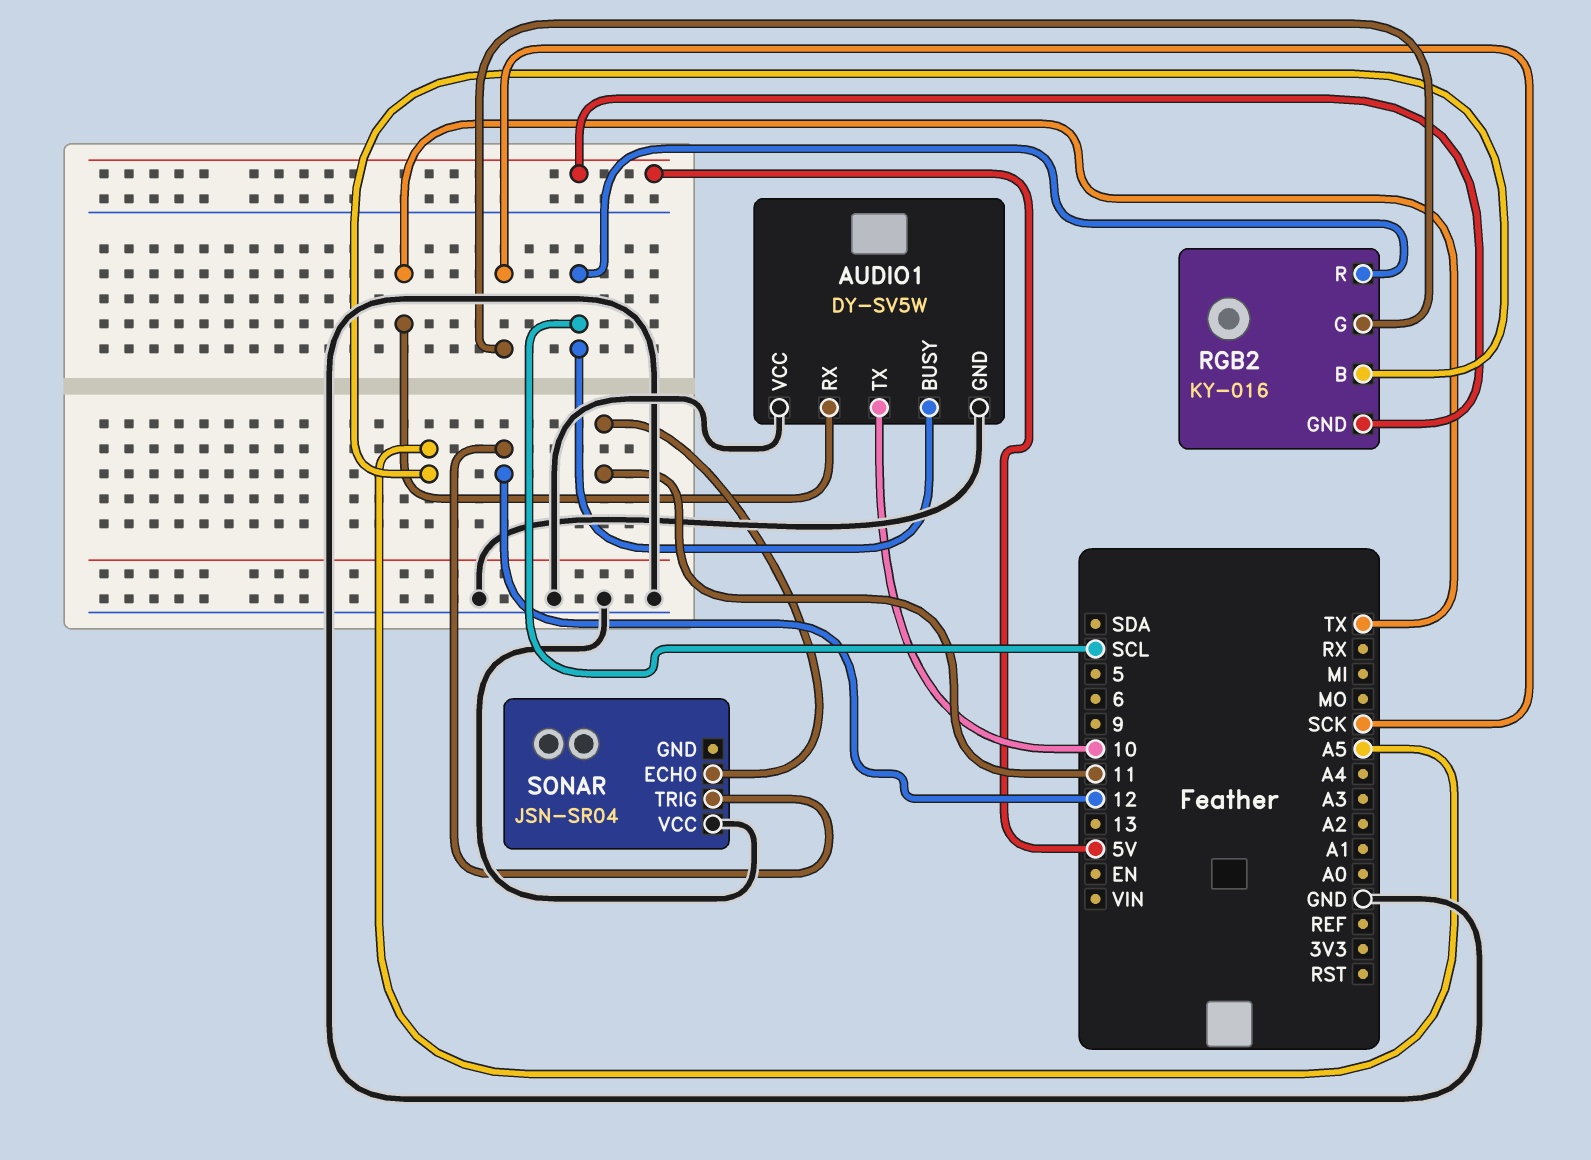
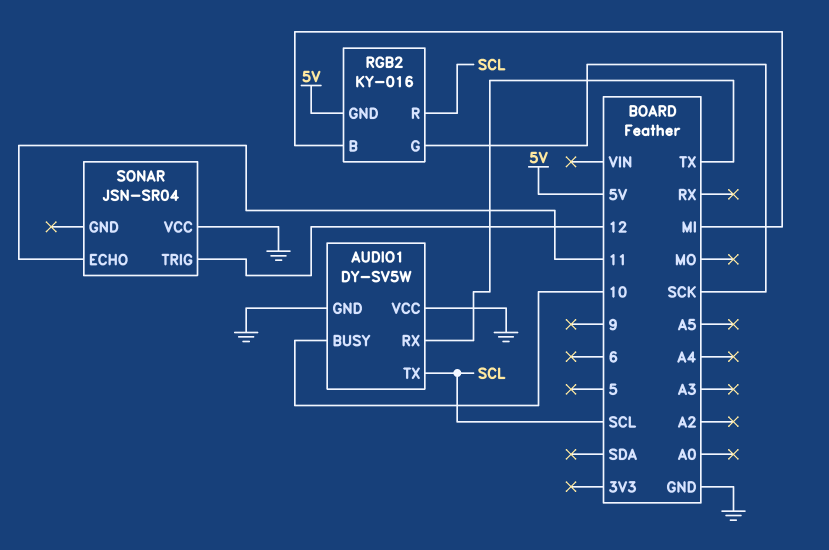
AUDIO1 pin BUSY: SCL -> 10
AUDIO1 pin TX: 10 -> SCL
RGB2 pin B: A5 -> MI

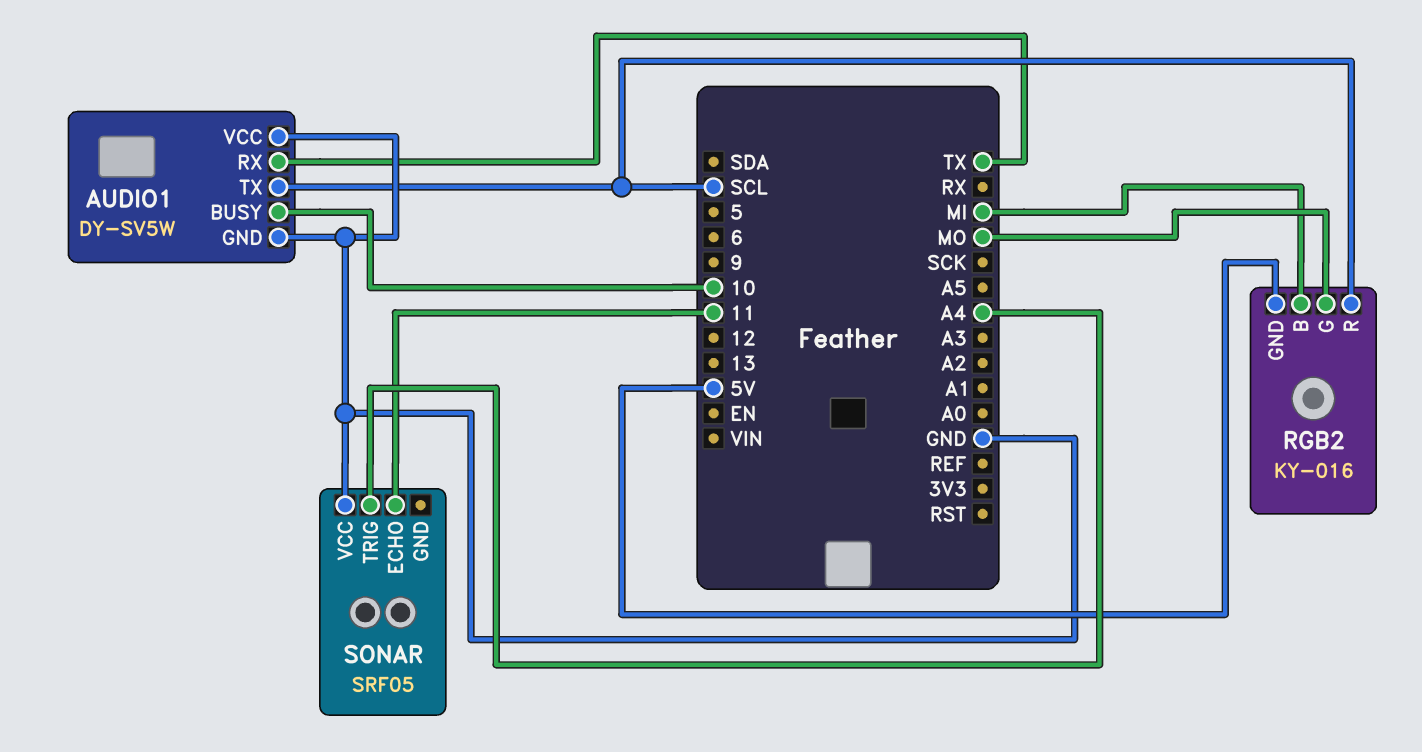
RGB2 pin G: SCK -> MO
SONAR: JSN-SR04 -> SRF05
SONAR pin TRIG: 12 -> A4

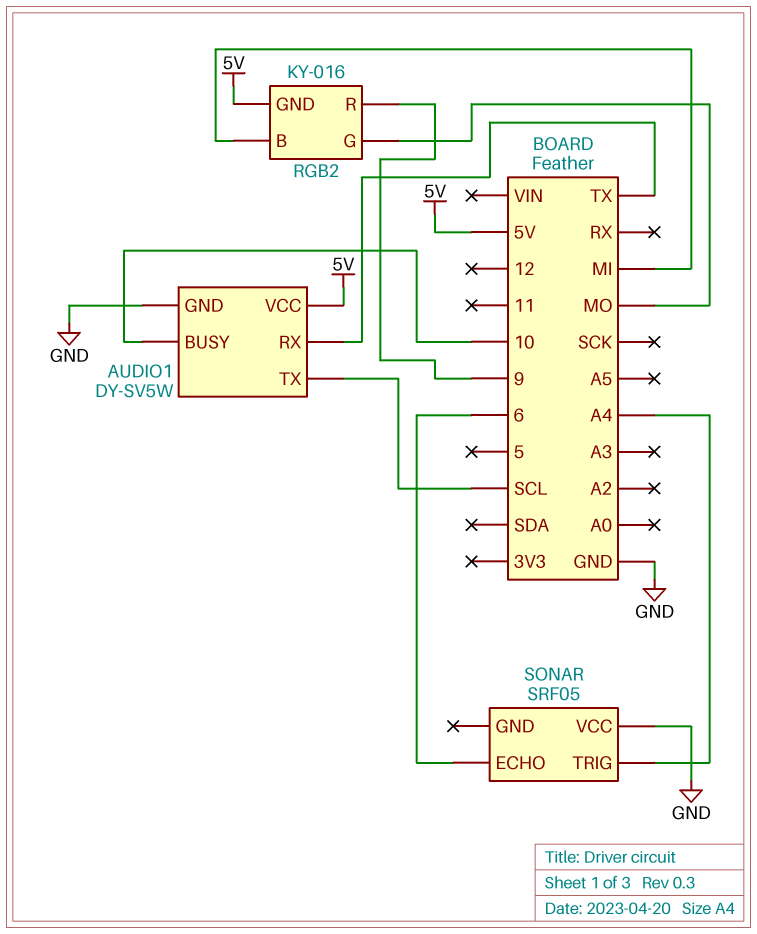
AUDIO1 pin VCC: GND -> 5V
RGB2 pin R: SCL -> 9
SONAR pin ECHO: 11 -> 6

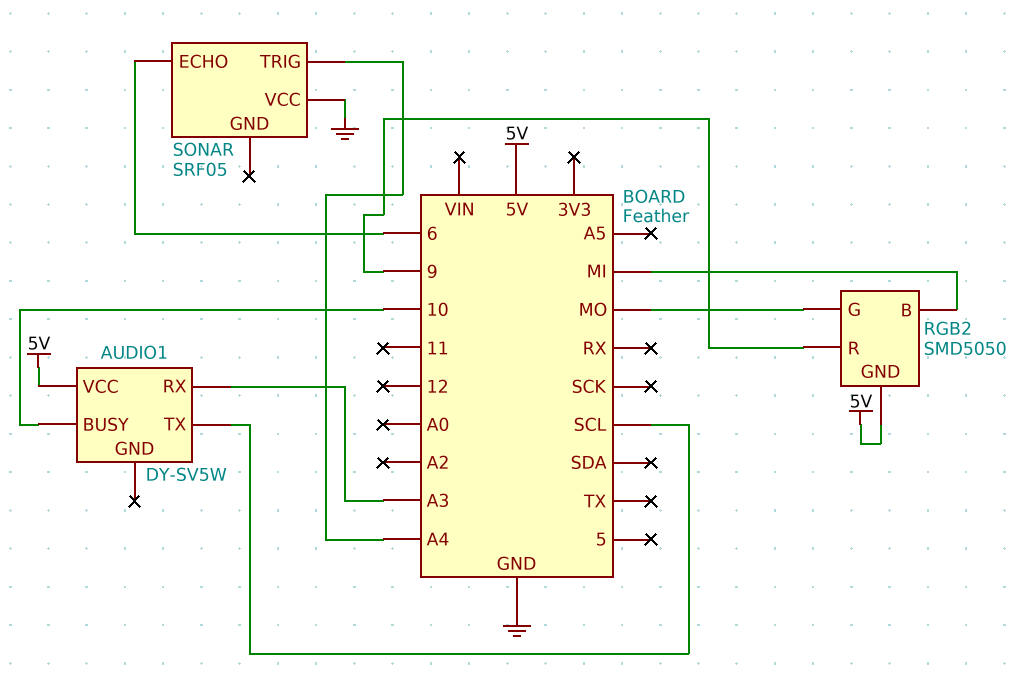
AUDIO1 pin GND: GND -> none
AUDIO1 pin RX: TX -> A3
RGB2: KY-016 -> SMD5050

